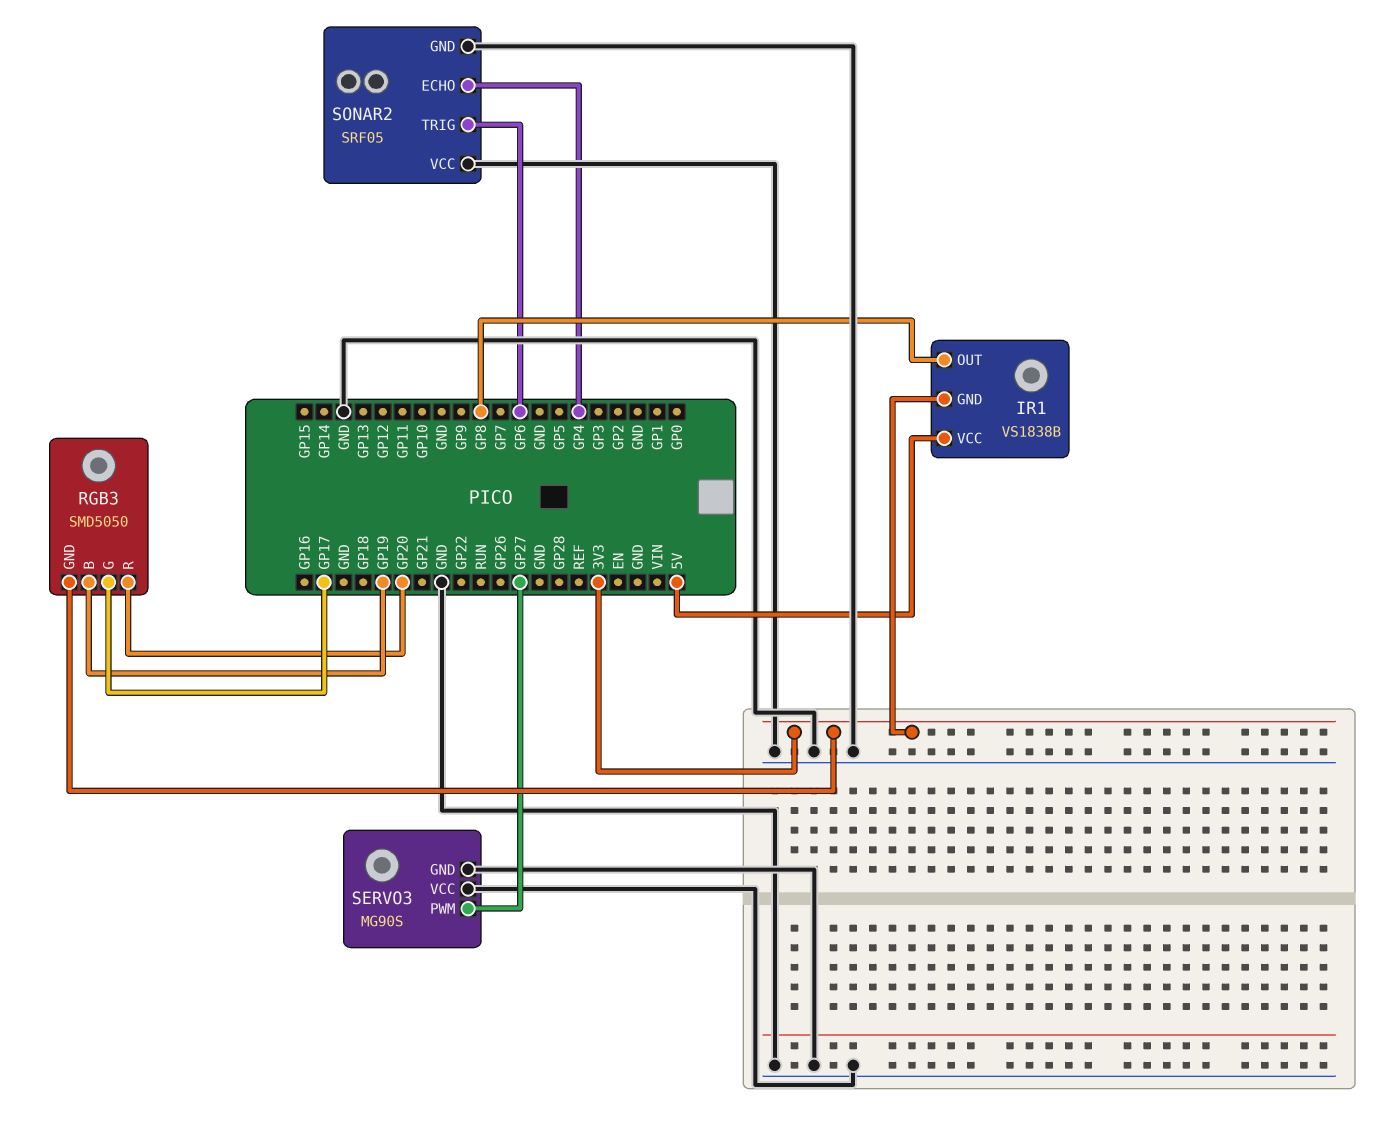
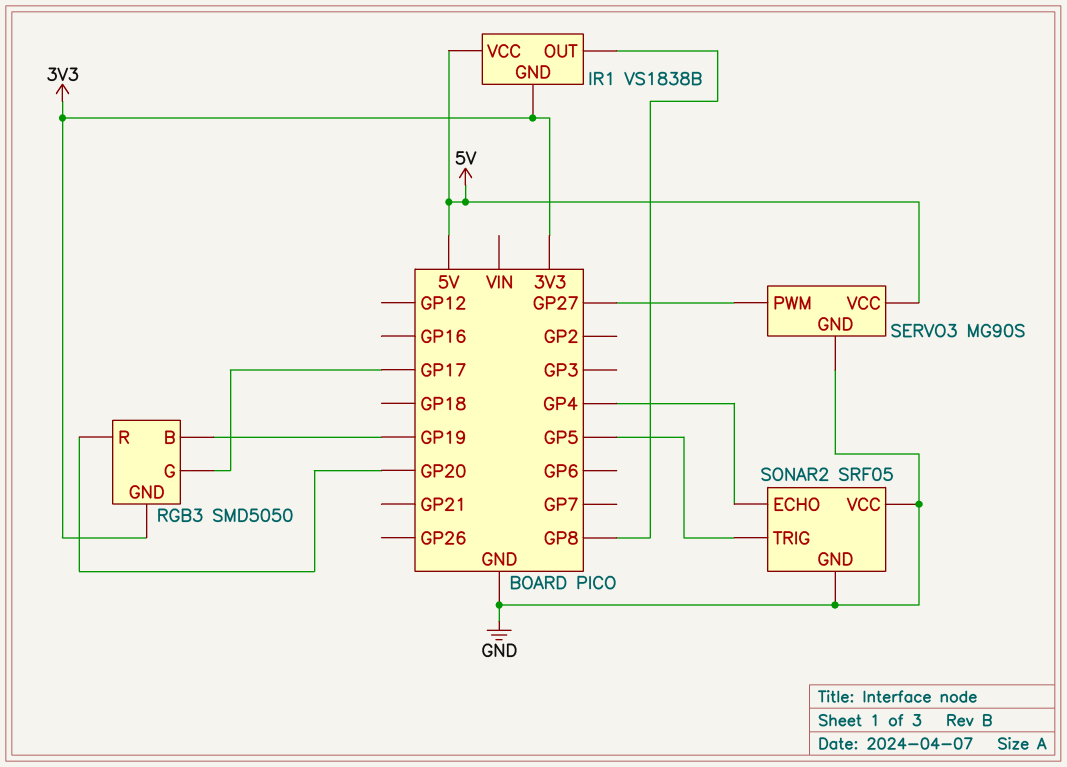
SERVO3 pin VCC: GND -> 5V
SONAR2 pin TRIG: GP6 -> GP5

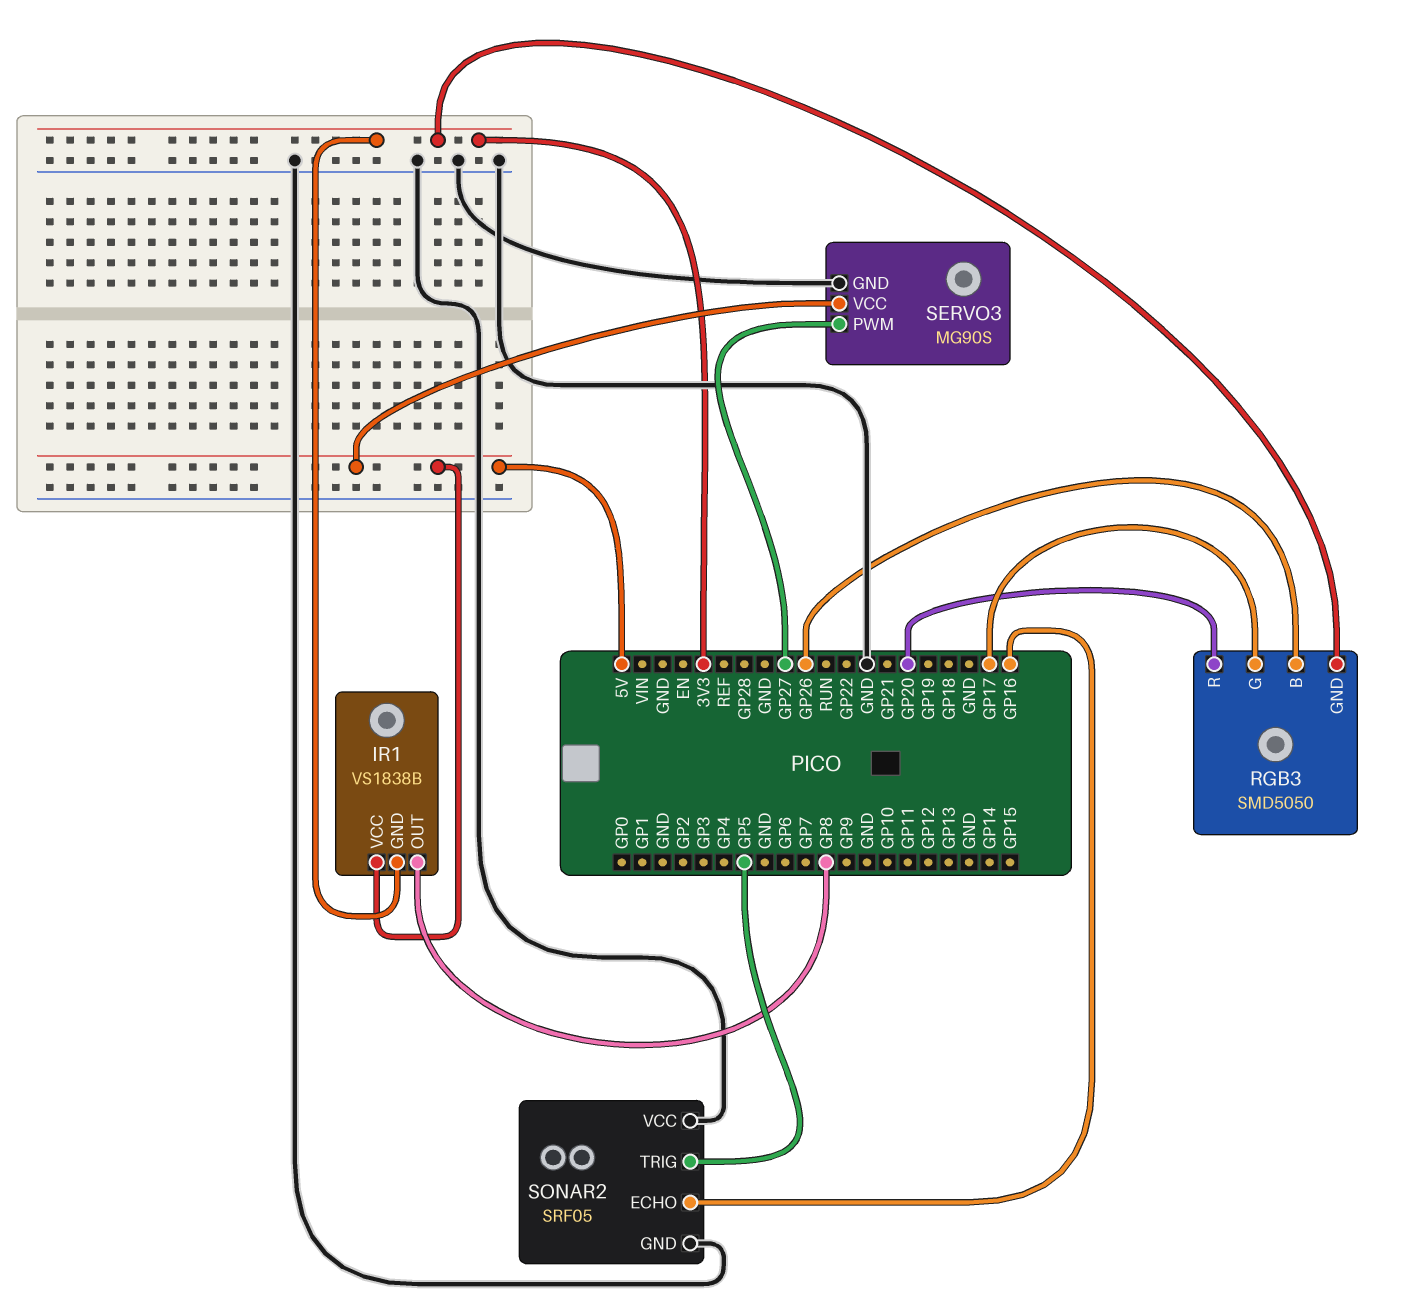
RGB3 pin B: GP19 -> GP26
SONAR2 pin ECHO: GP4 -> GP16

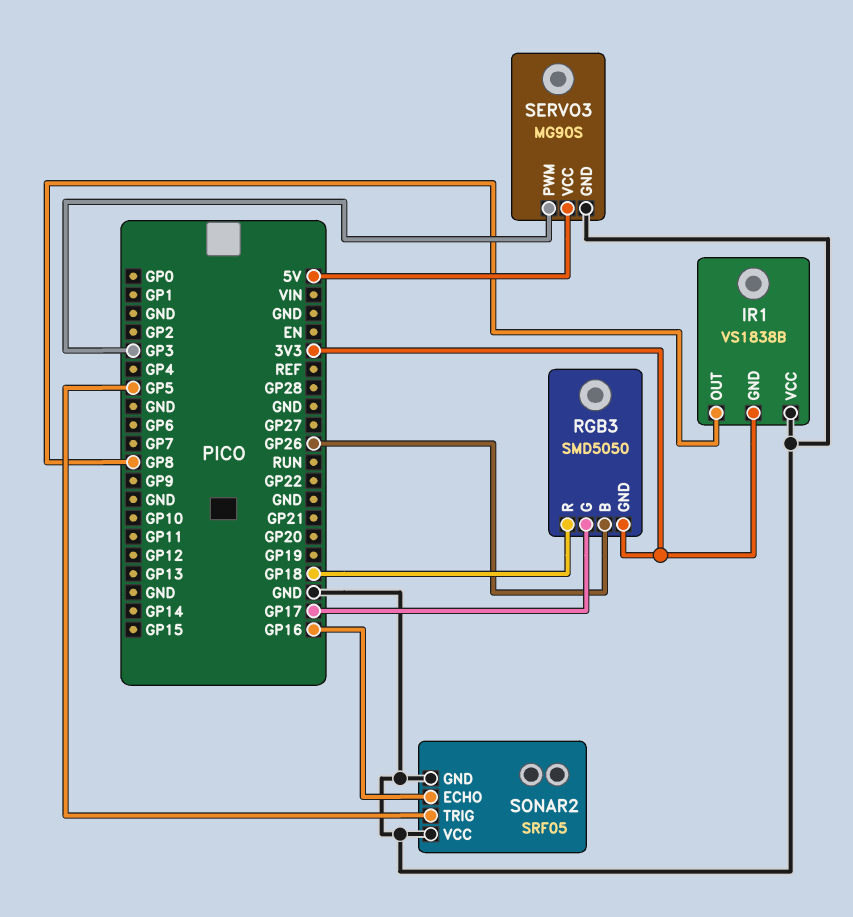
IR1 pin VCC: 5V -> GND
RGB3 pin R: GP20 -> GP18
SERVO3 pin PWM: GP27 -> GP3

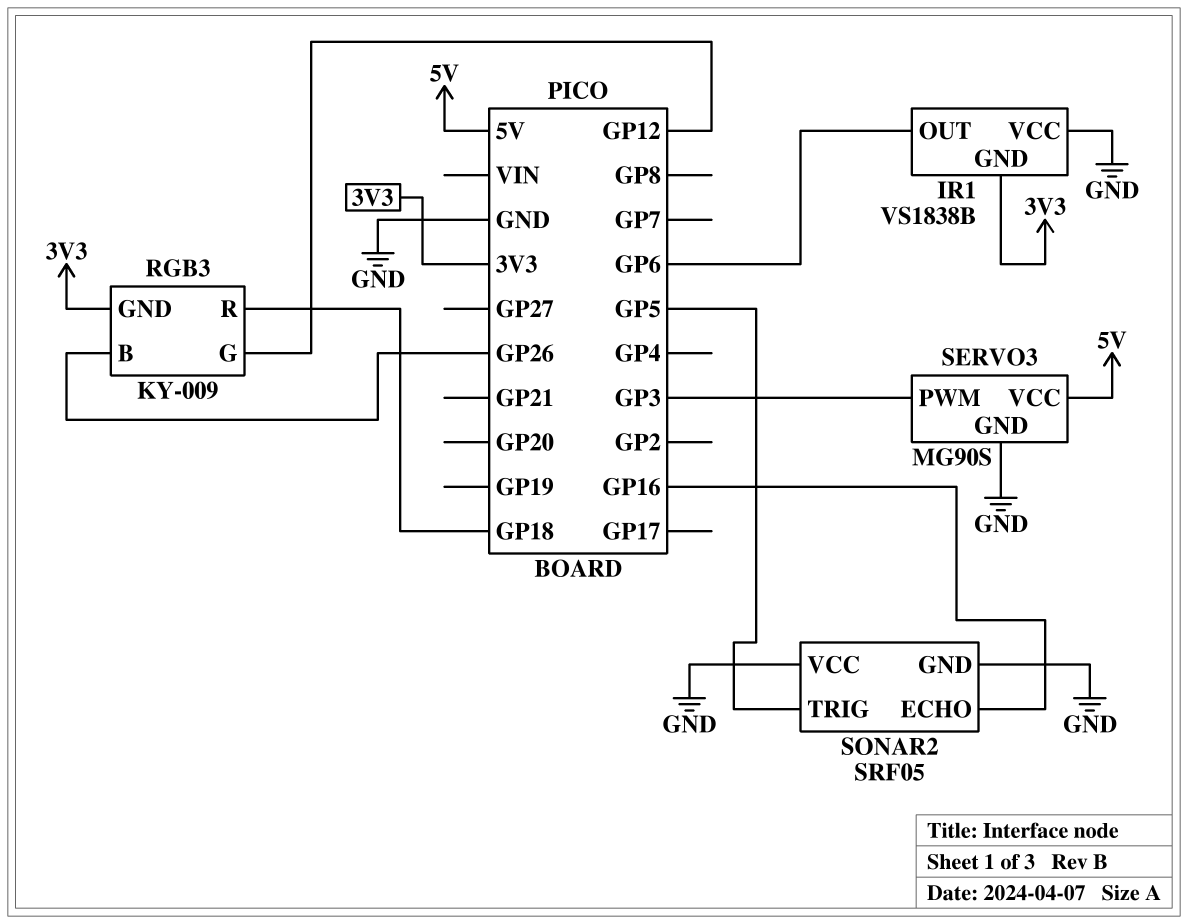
IR1 pin OUT: GP8 -> GP6
RGB3: SMD5050 -> KY-009
RGB3 pin G: GP17 -> GP12

